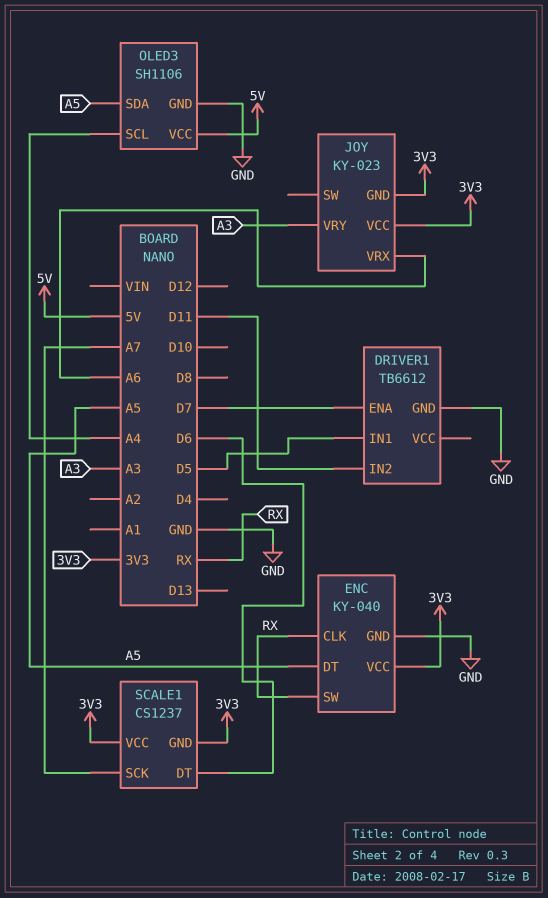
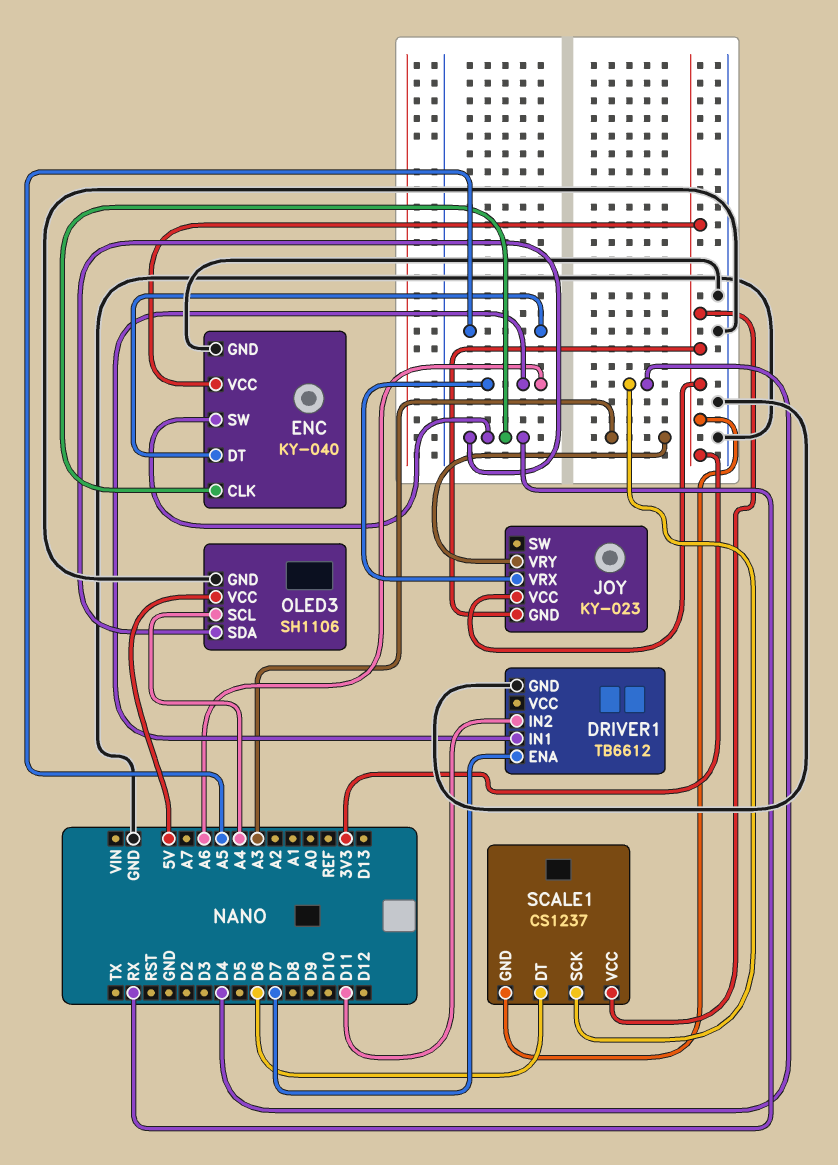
DRIVER1 pin IN1: D5 -> A6
OLED3 pin SDA: A5 -> RX
SCALE1 pin SCK: A7 -> D4

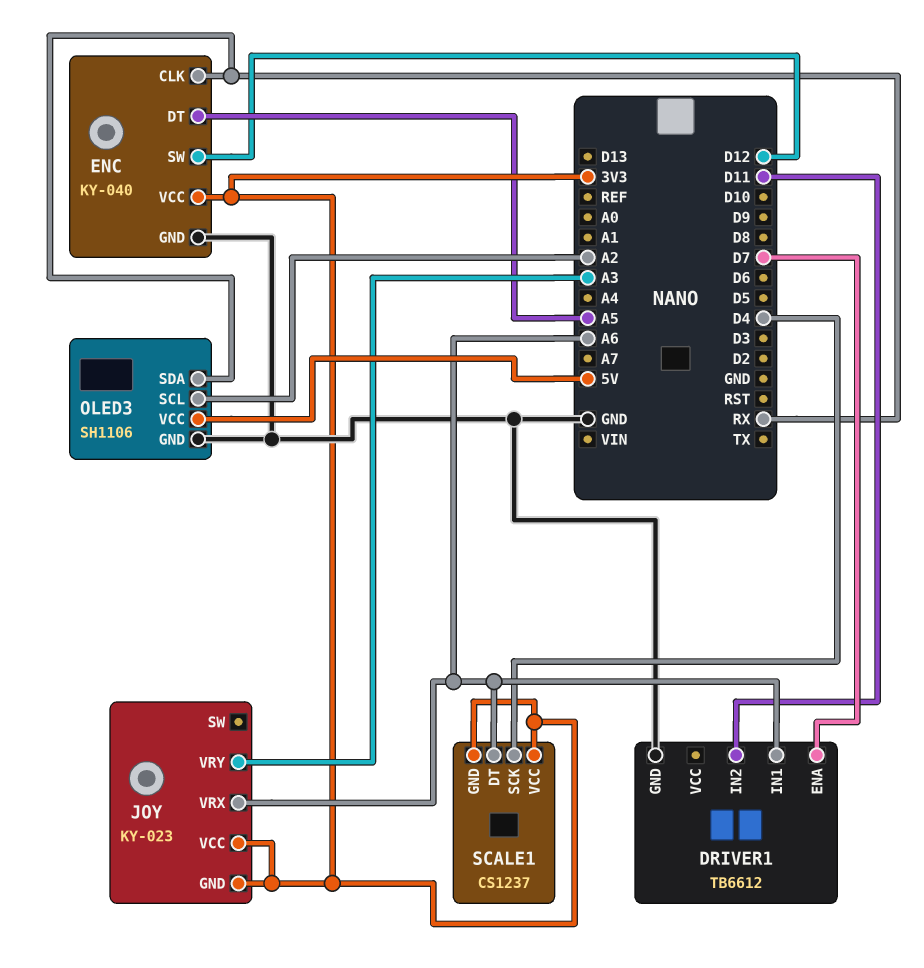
ENC pin SW: RX -> D12
OLED3 pin SCL: A4 -> A2
SCALE1 pin DT: D6 -> A6

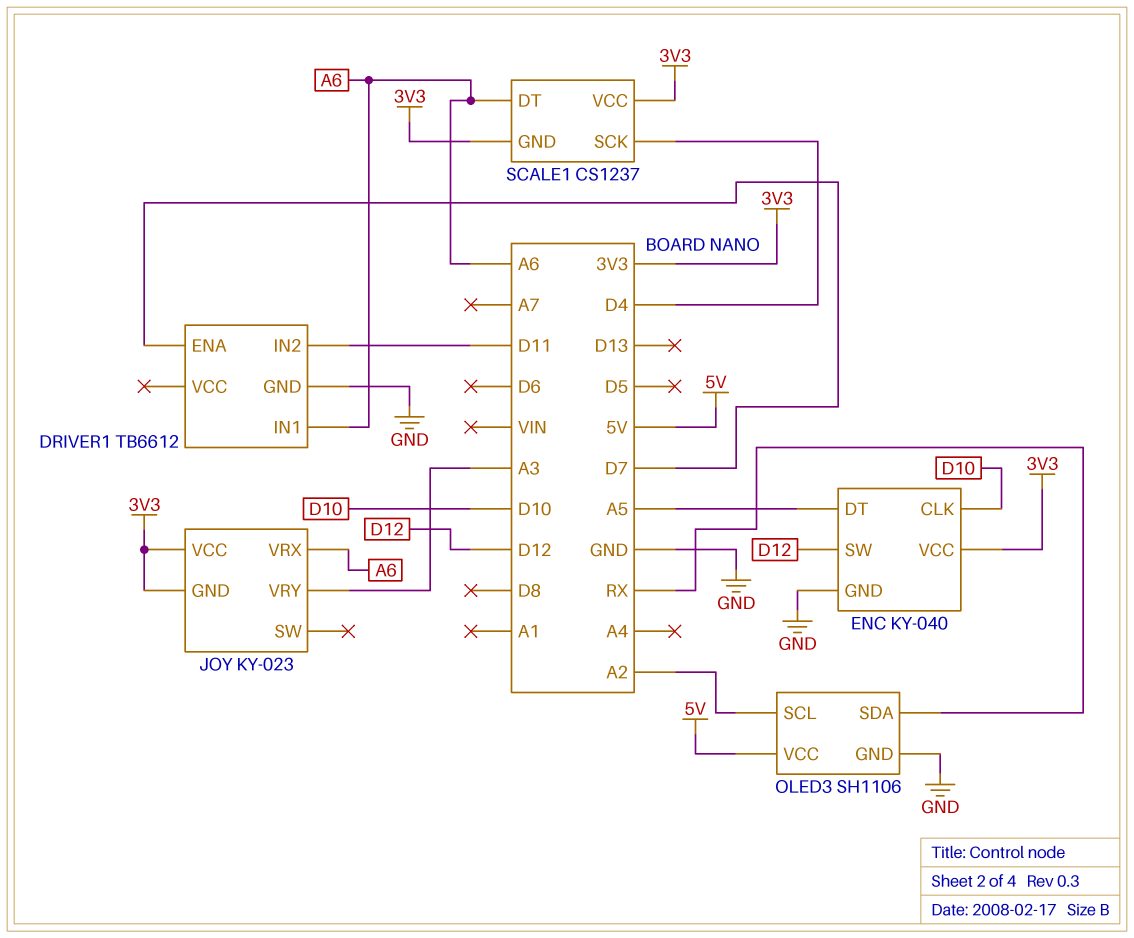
ENC pin CLK: RX -> D10

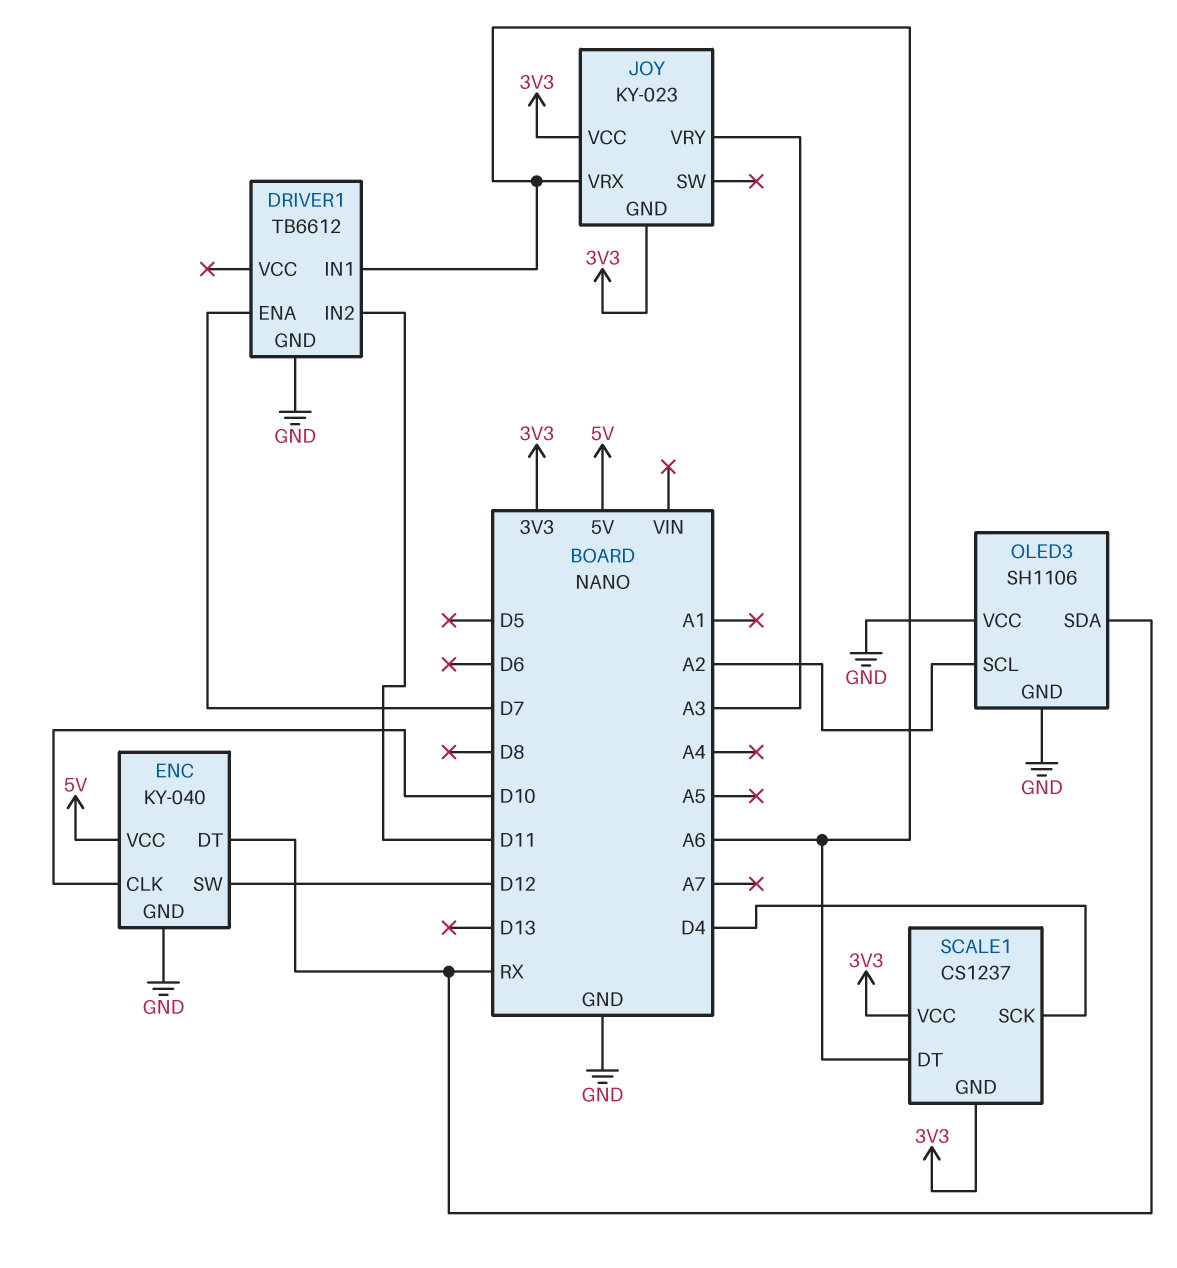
ENC pin DT: A5 -> RX
ENC pin VCC: 3V3 -> 5V
OLED3 pin VCC: 5V -> GND

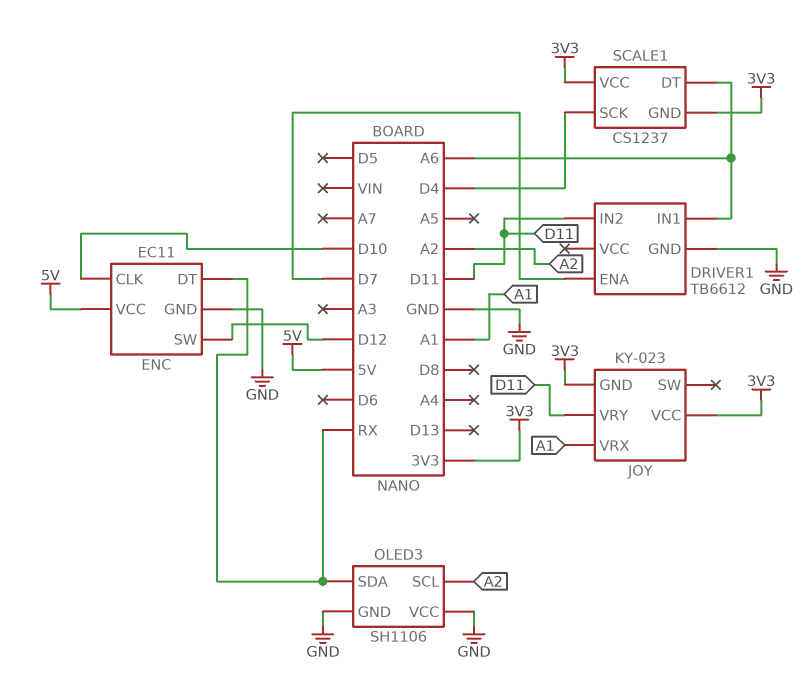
ENC: KY-040 -> EC11
JOY pin VRX: A6 -> A1
JOY pin VRY: A3 -> D11

